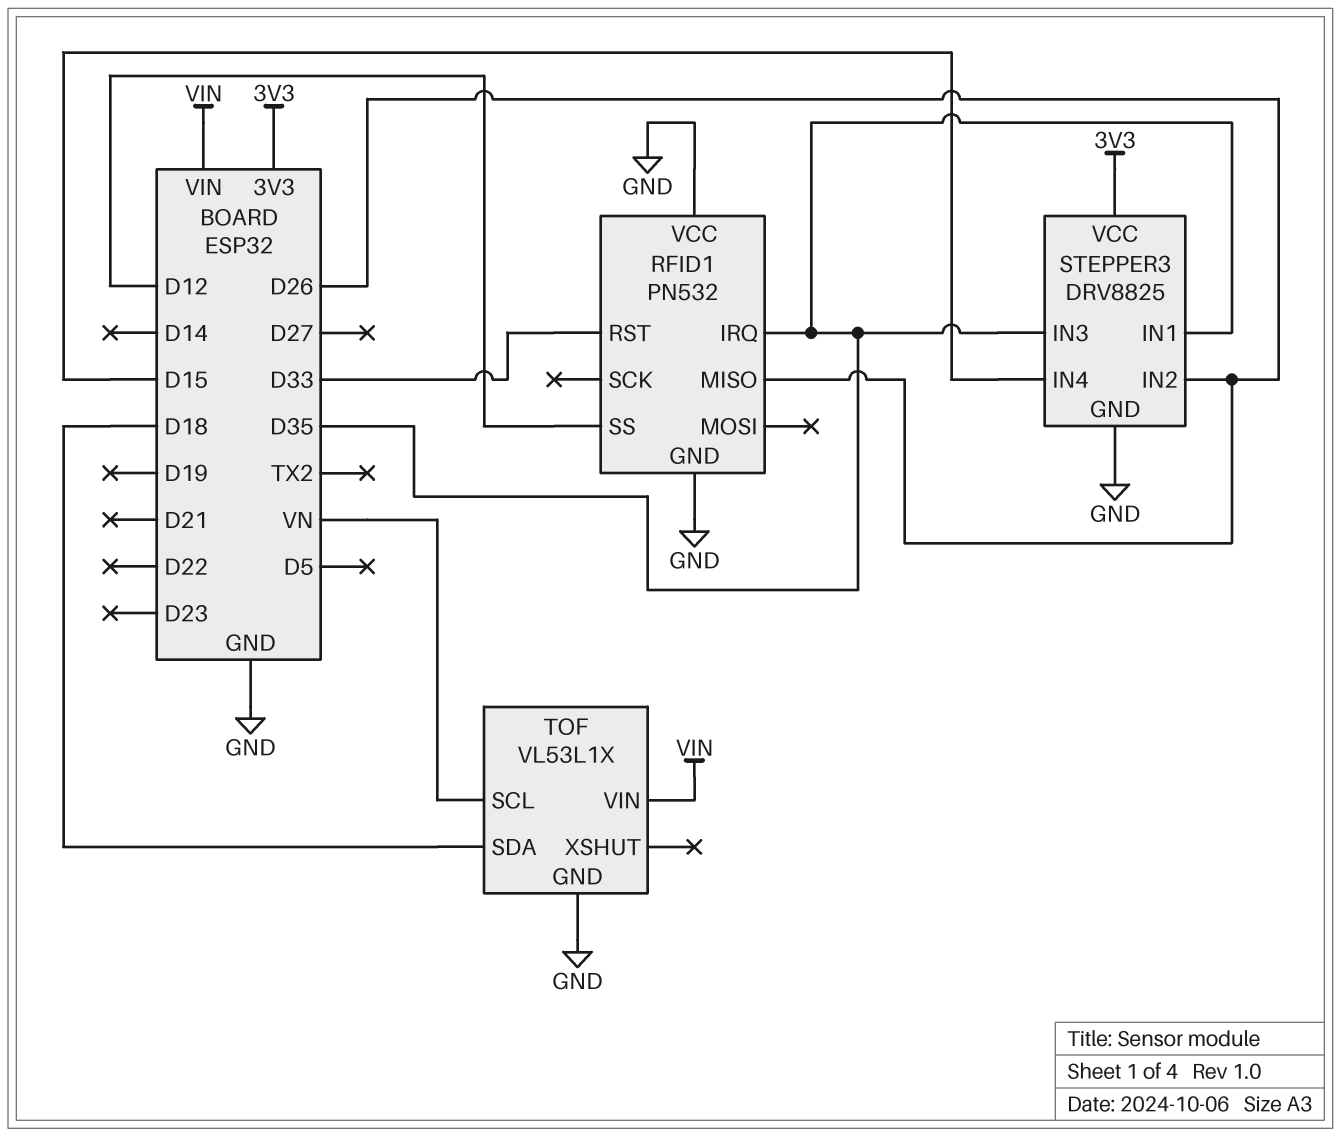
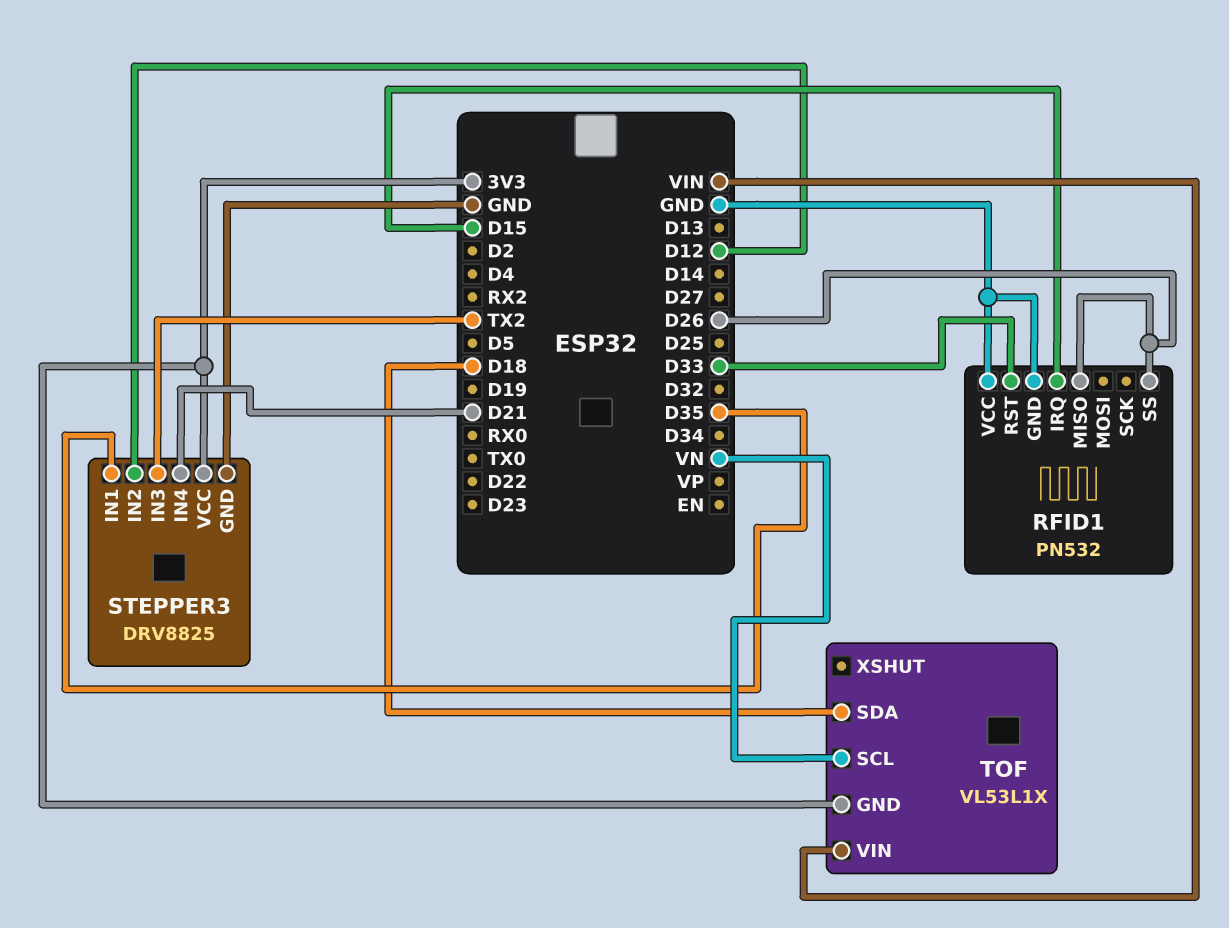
RFID1 pin IRQ: D35 -> D15
RFID1 pin SS: D12 -> D26
STEPPER3 pin IN2: D26 -> D12
STEPPER3 pin IN3: D35 -> TX2
STEPPER3 pin IN4: D15 -> D21
TOF pin GND: GND -> 3V3

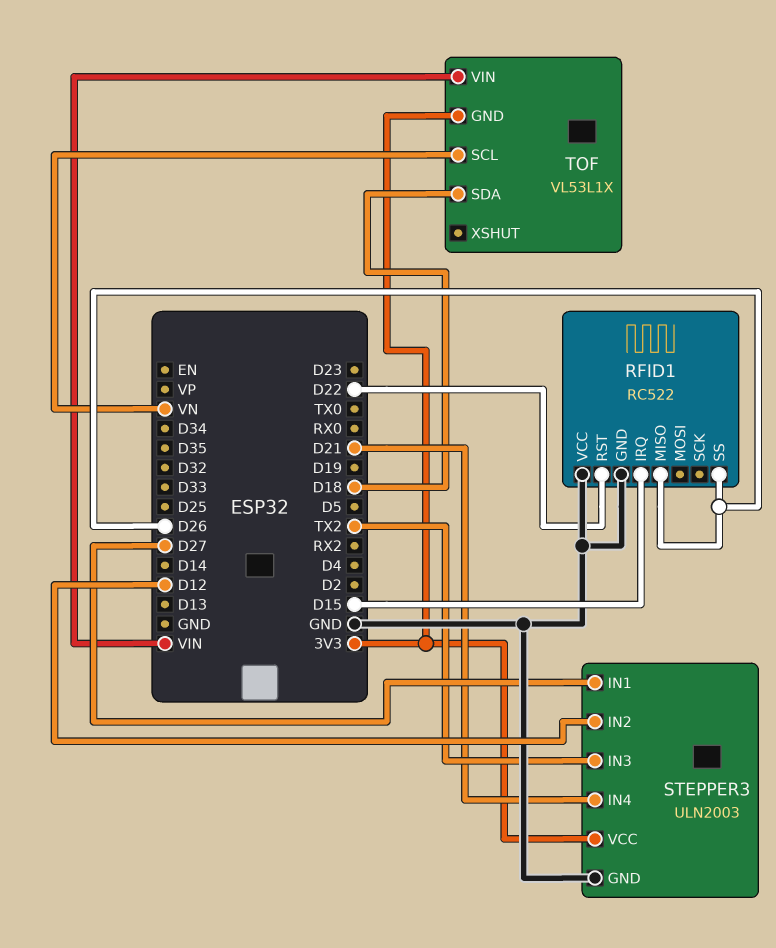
RFID1: PN532 -> RC522
RFID1 pin RST: D33 -> D22
STEPPER3: DRV8825 -> ULN2003
STEPPER3 pin IN1: D35 -> D27

